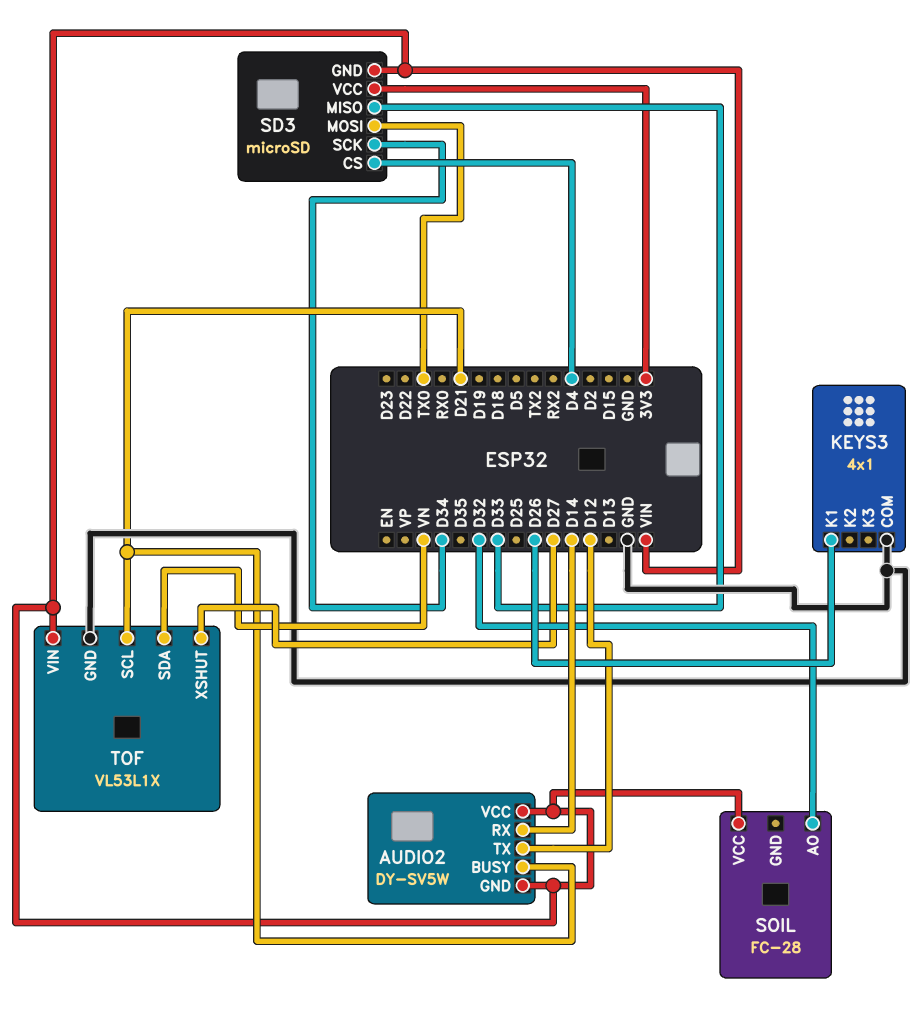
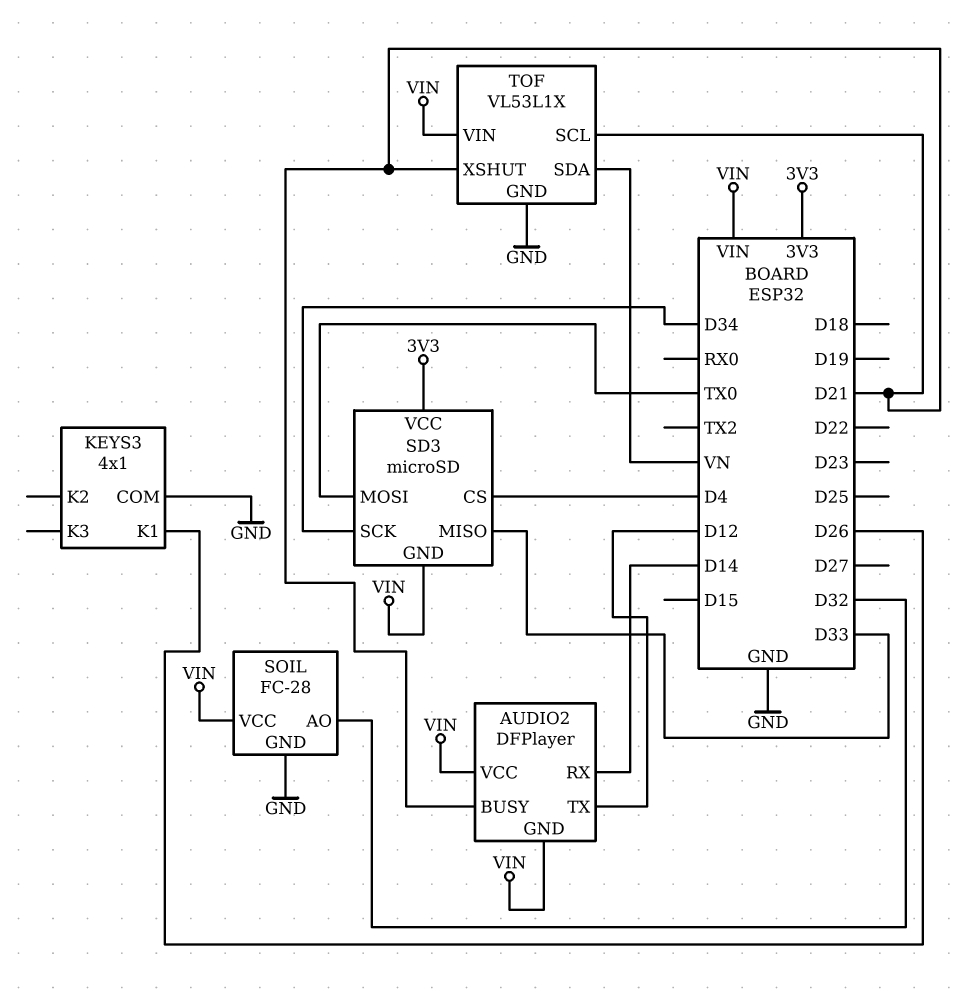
AUDIO2: DY-SV5W -> DFPlayer
SOIL pin GND: none -> GND
TOF pin XSHUT: D27 -> D21

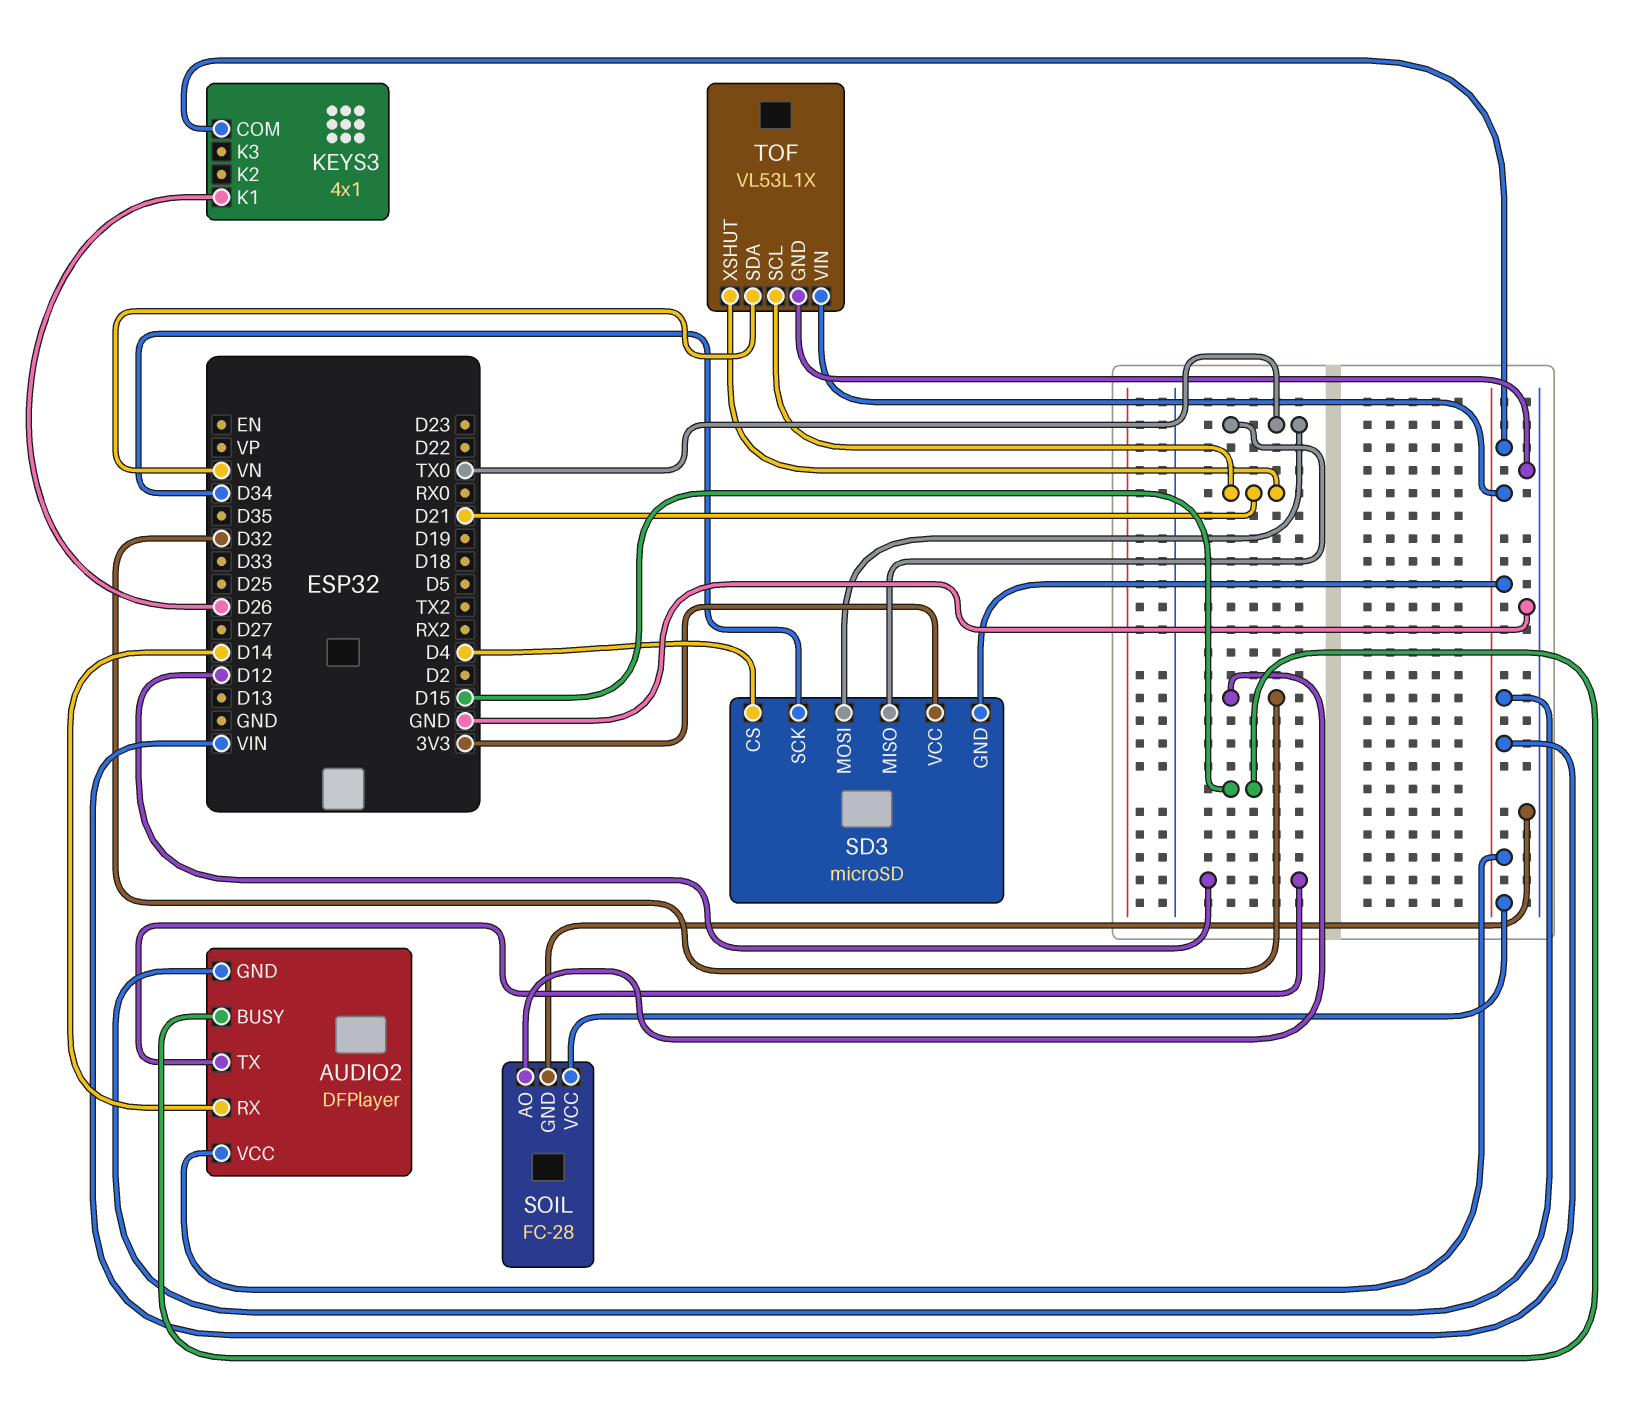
AUDIO2 pin BUSY: D21 -> D15
KEYS3 pin COM: GND -> VIN
SD3 pin MISO: D33 -> TX0

